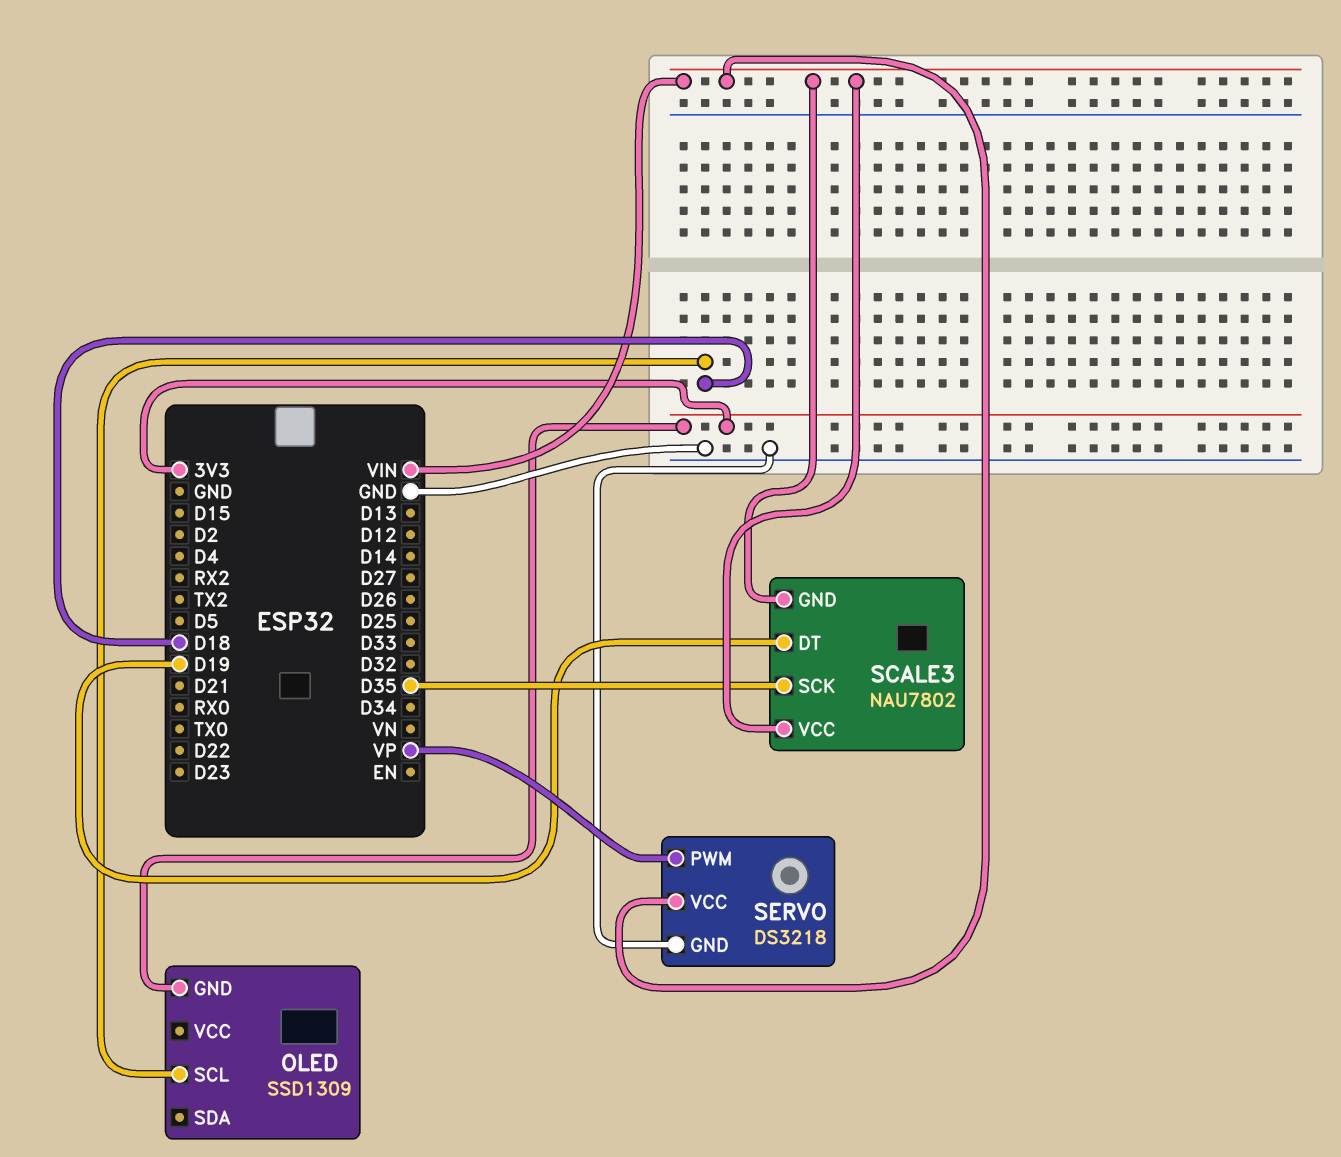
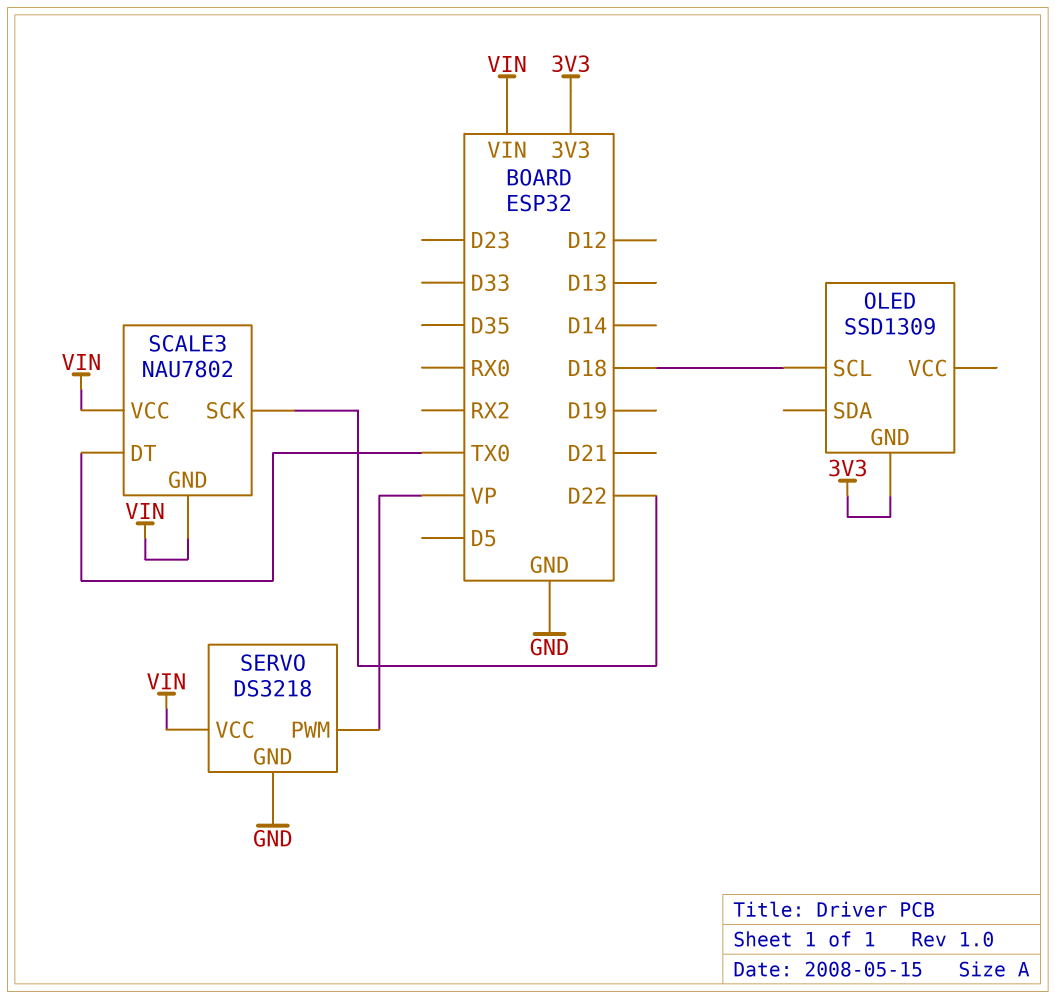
SCALE3 pin DT: D19 -> TX0
SCALE3 pin SCK: D35 -> D22

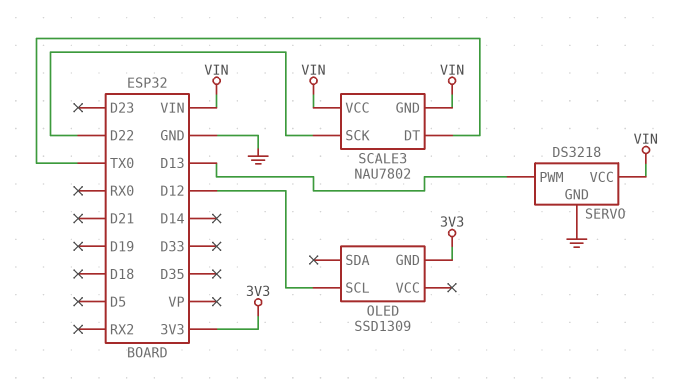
OLED pin SCL: D18 -> D12
SERVO pin PWM: VP -> D13

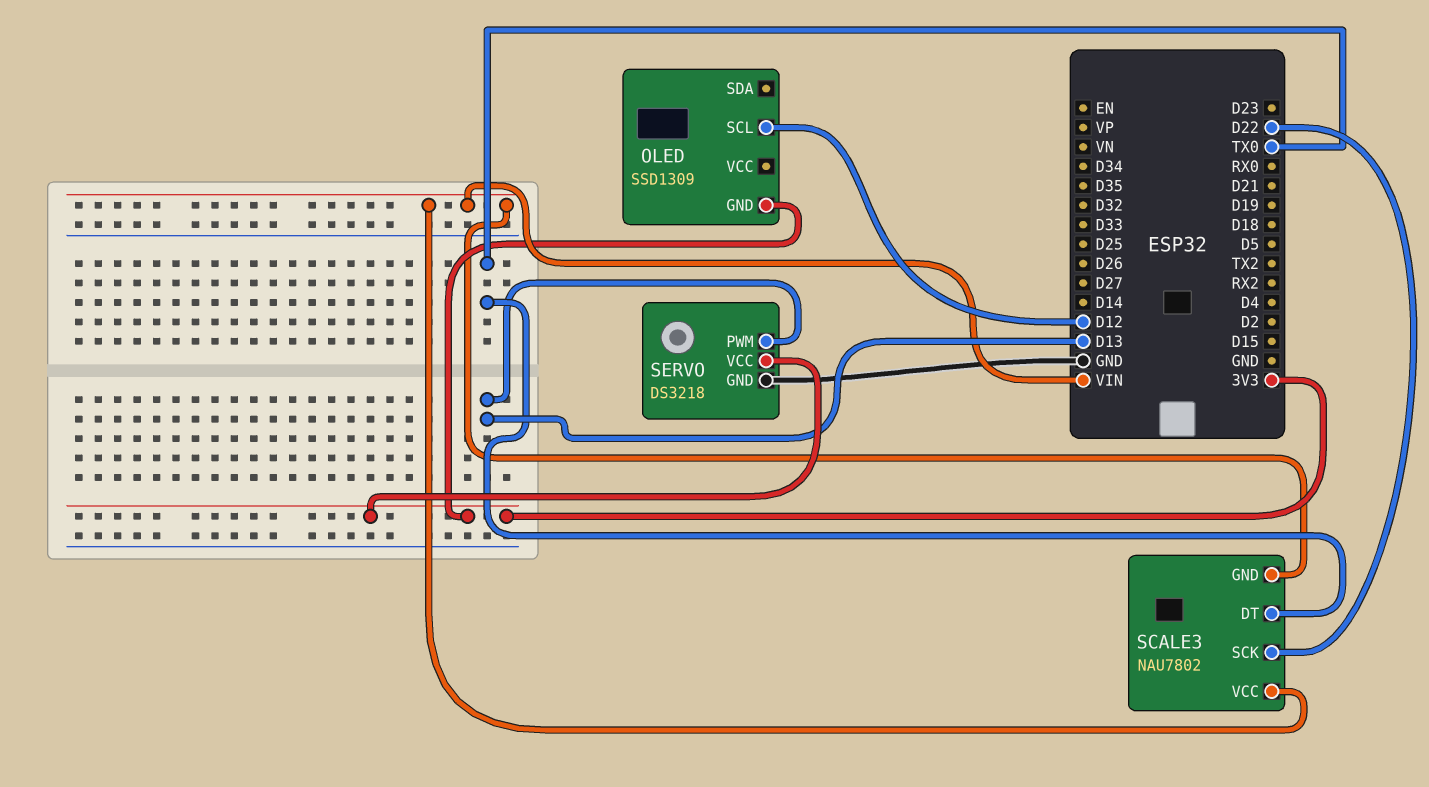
SERVO pin VCC: VIN -> 3V3

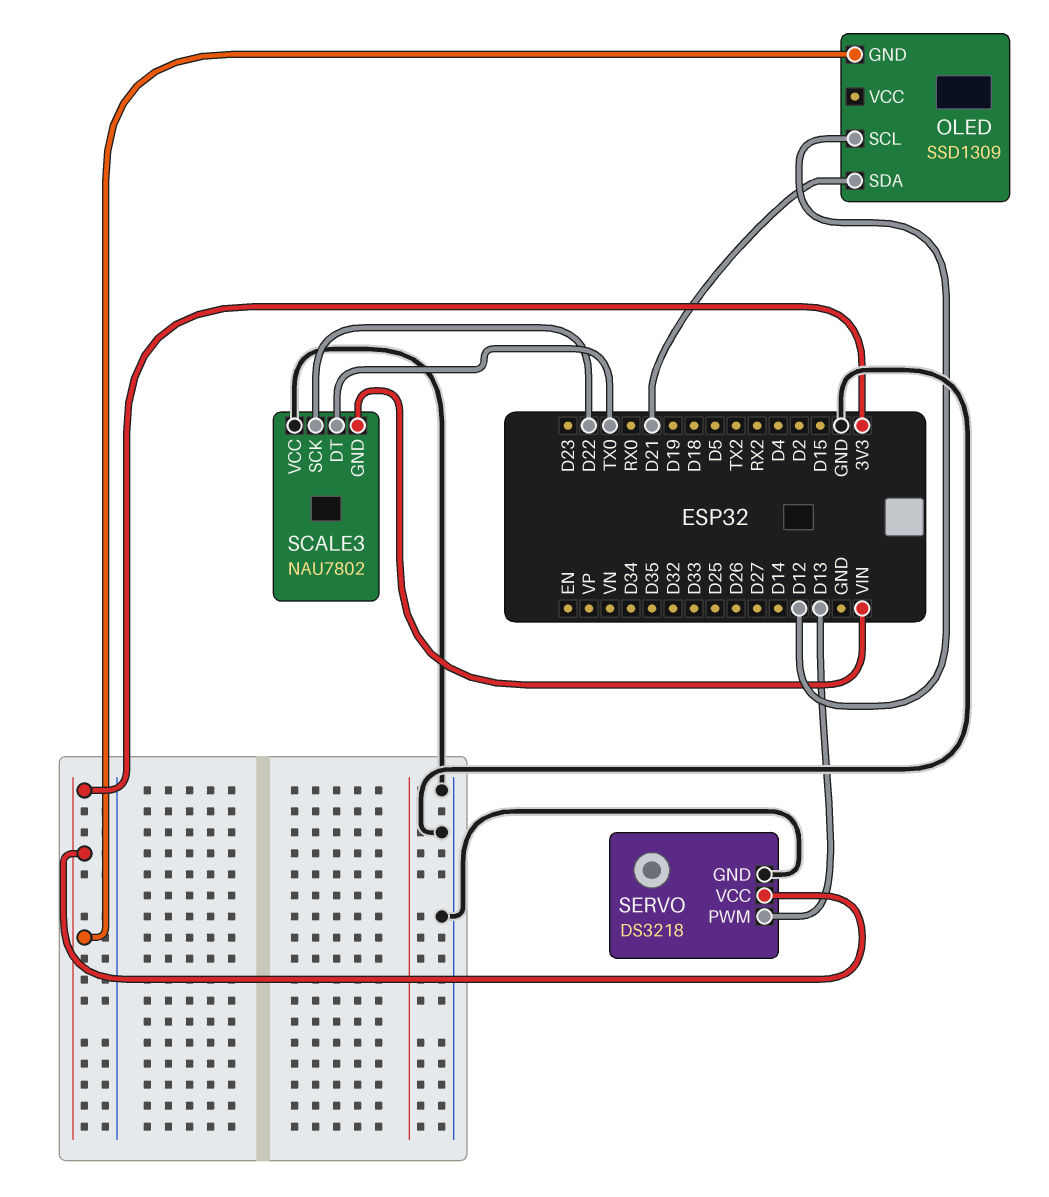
OLED pin SDA: none -> D21
SCALE3 pin VCC: VIN -> GND

